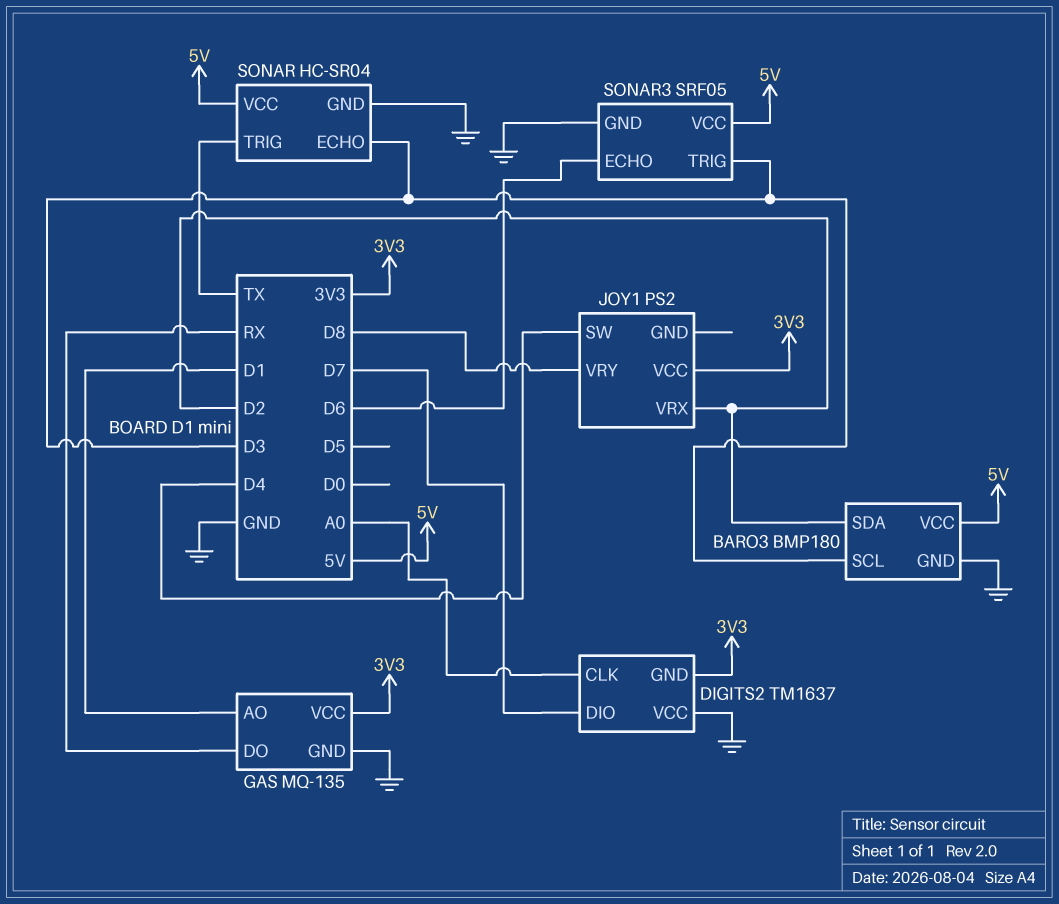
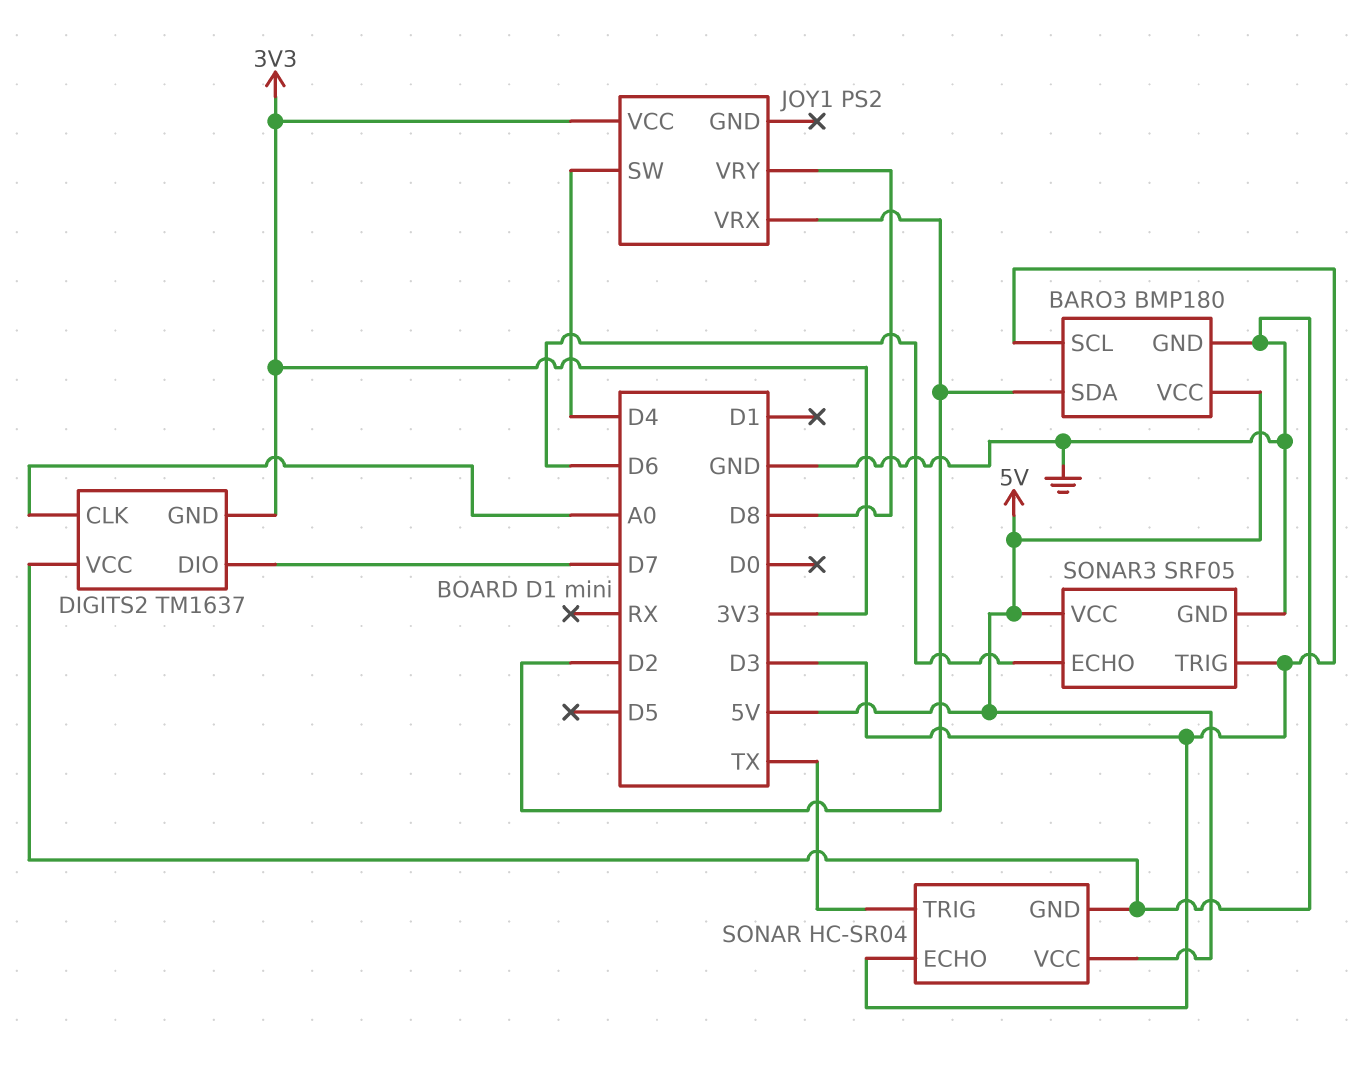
GAS: MQ-135 -> none
GAS pin AO: D1 -> none
GAS pin DO: RX -> none
GAS pin GND: GND -> none
GAS pin VCC: 3V3 -> none

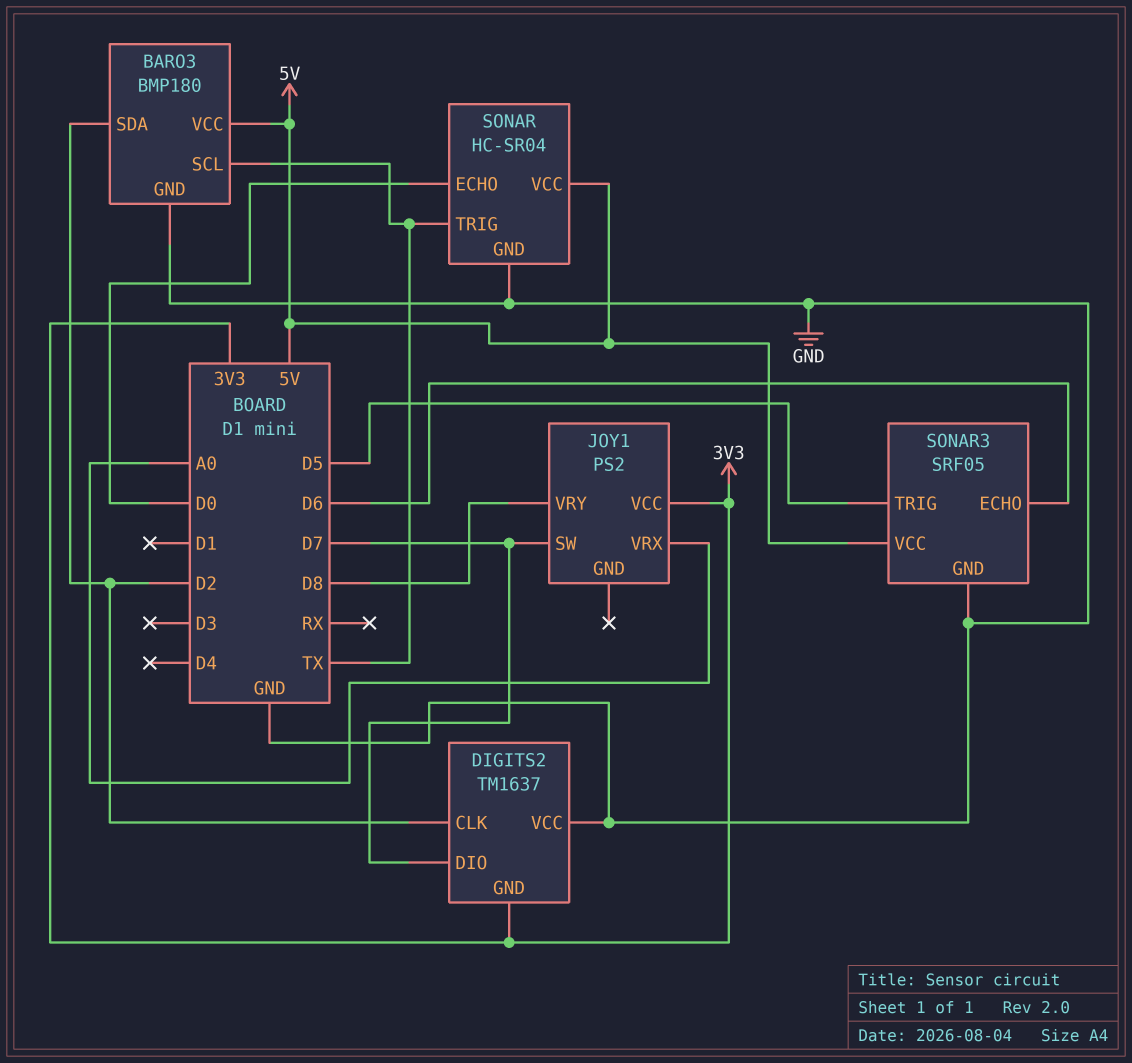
BARO3 pin SCL: D3 -> TX
DIGITS2 pin CLK: A0 -> D2
JOY1 pin SW: D4 -> D7
JOY1 pin VRX: D2 -> A0
SONAR pin ECHO: D3 -> D0
SONAR3 pin TRIG: D3 -> D5

